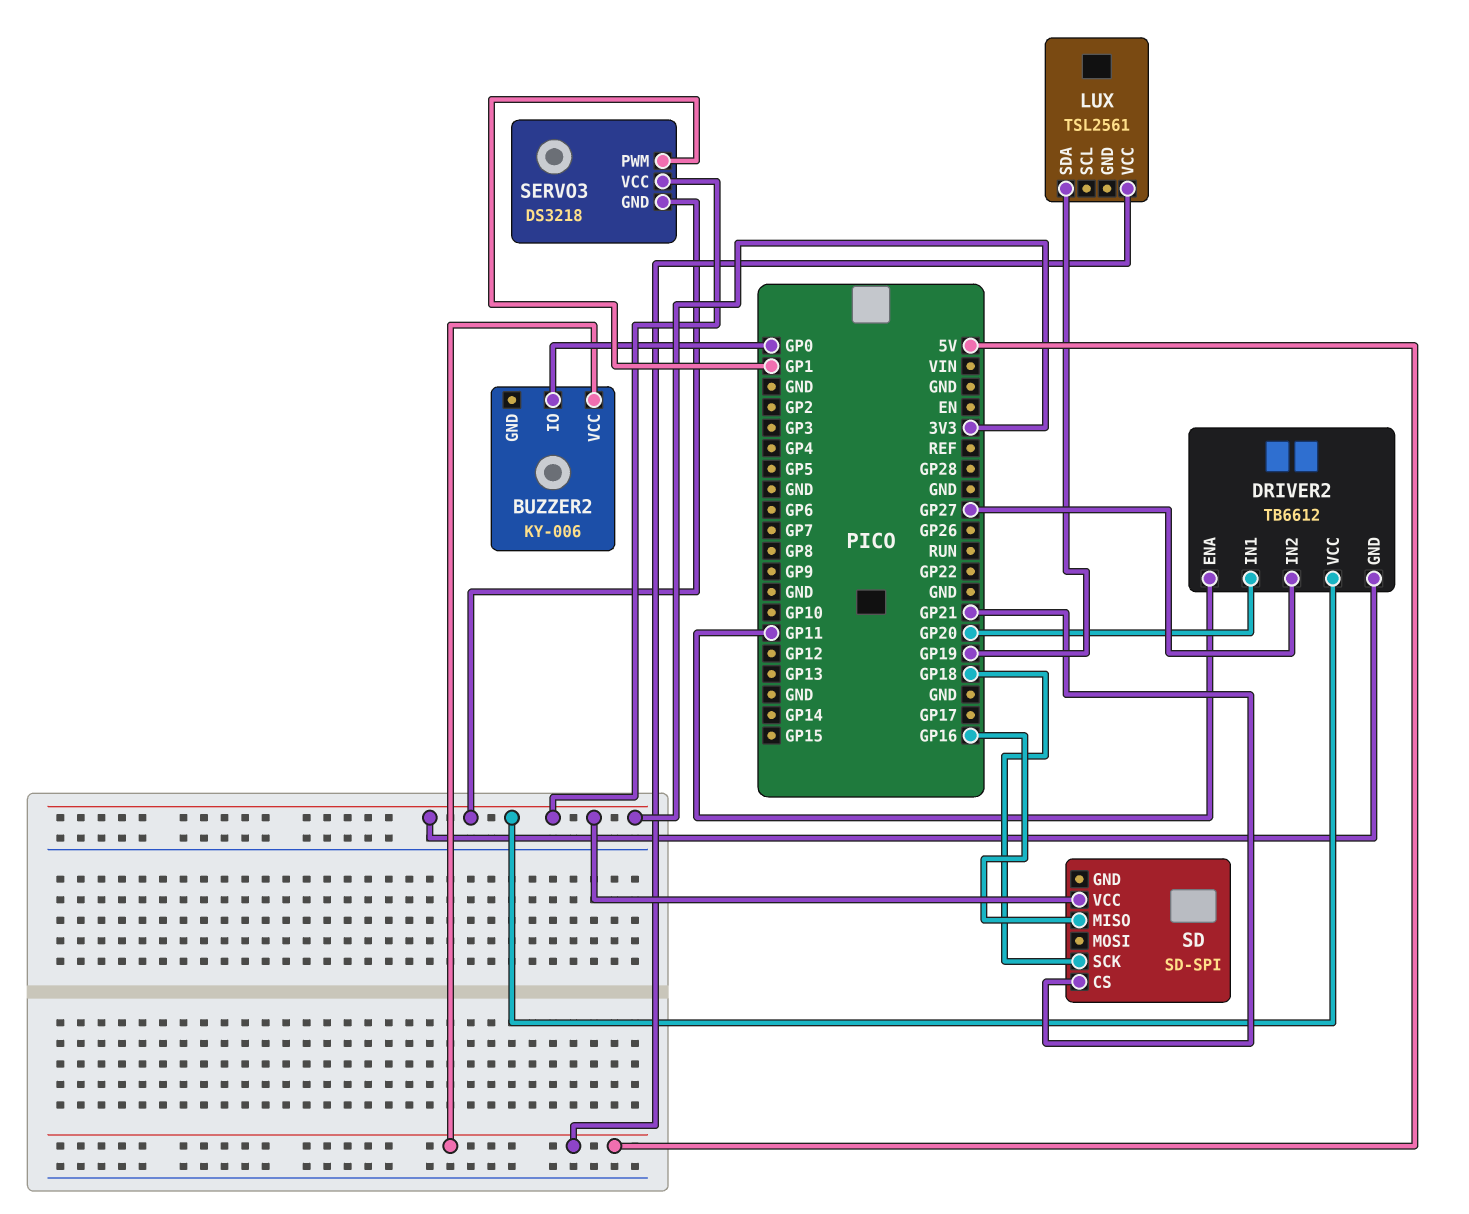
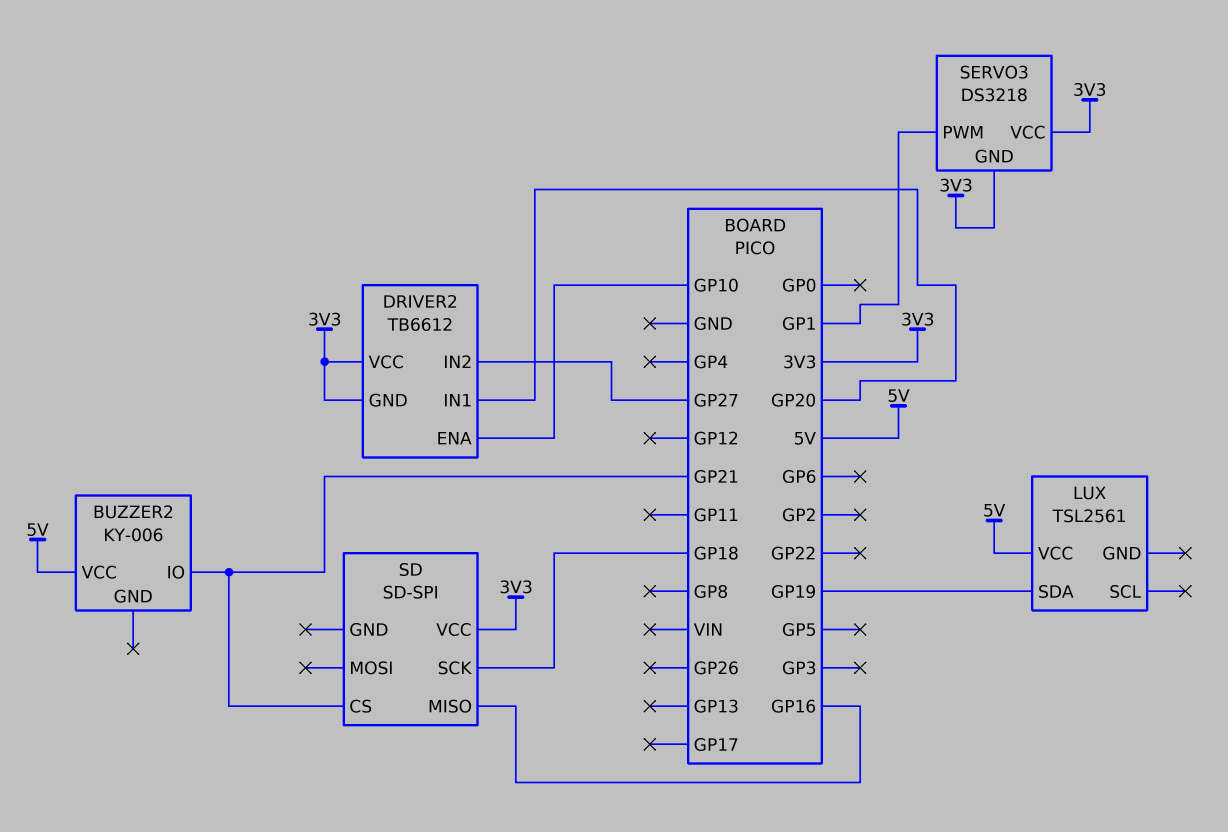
BUZZER2 pin IO: GP0 -> GP21
DRIVER2 pin ENA: GP11 -> GP10

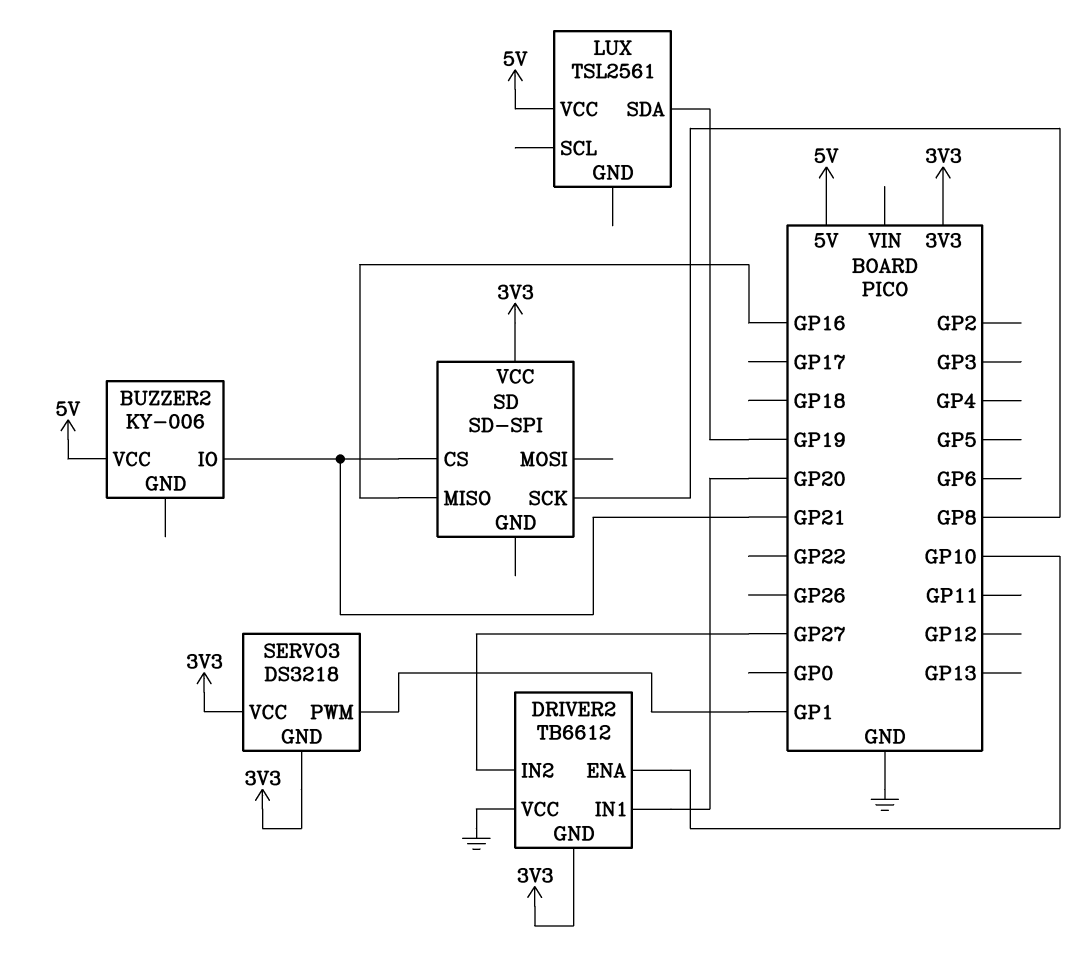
DRIVER2 pin VCC: 3V3 -> GND
SD pin SCK: GP18 -> GP8

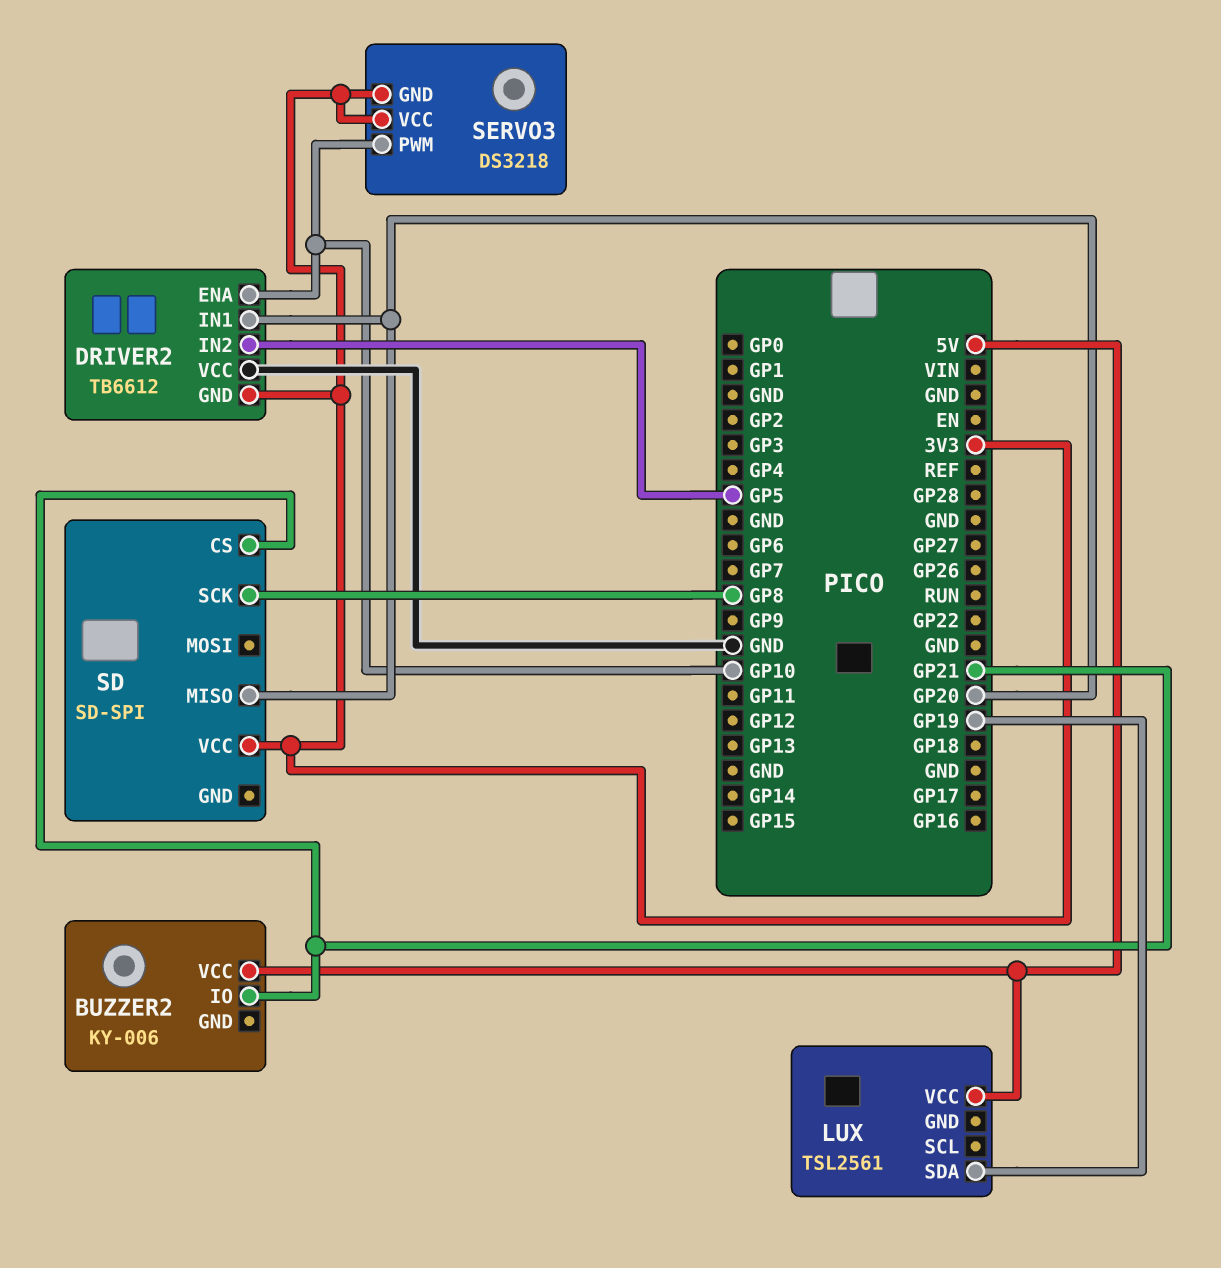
DRIVER2 pin IN2: GP27 -> GP5
SD pin MISO: GP16 -> GP20
SERVO3 pin PWM: GP1 -> GP10

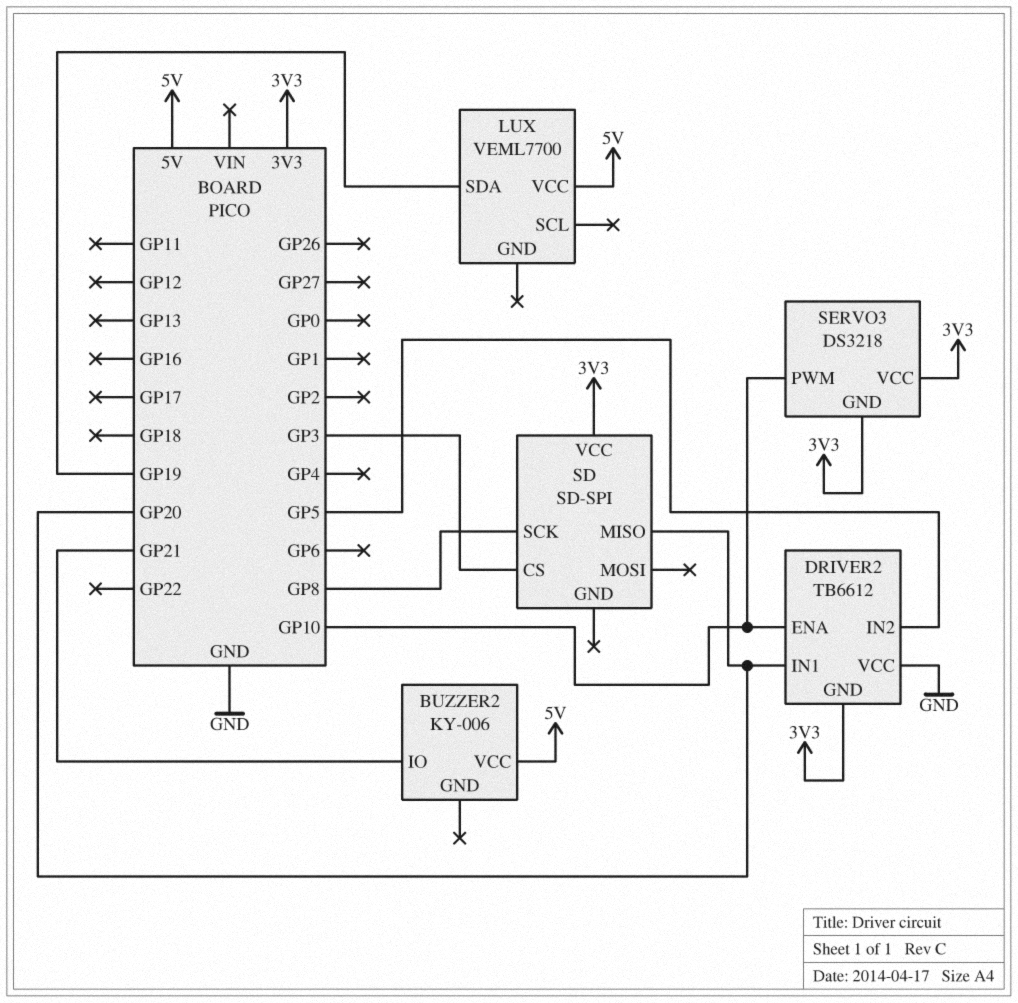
LUX: TSL2561 -> VEML7700
SD pin CS: GP21 -> GP3

